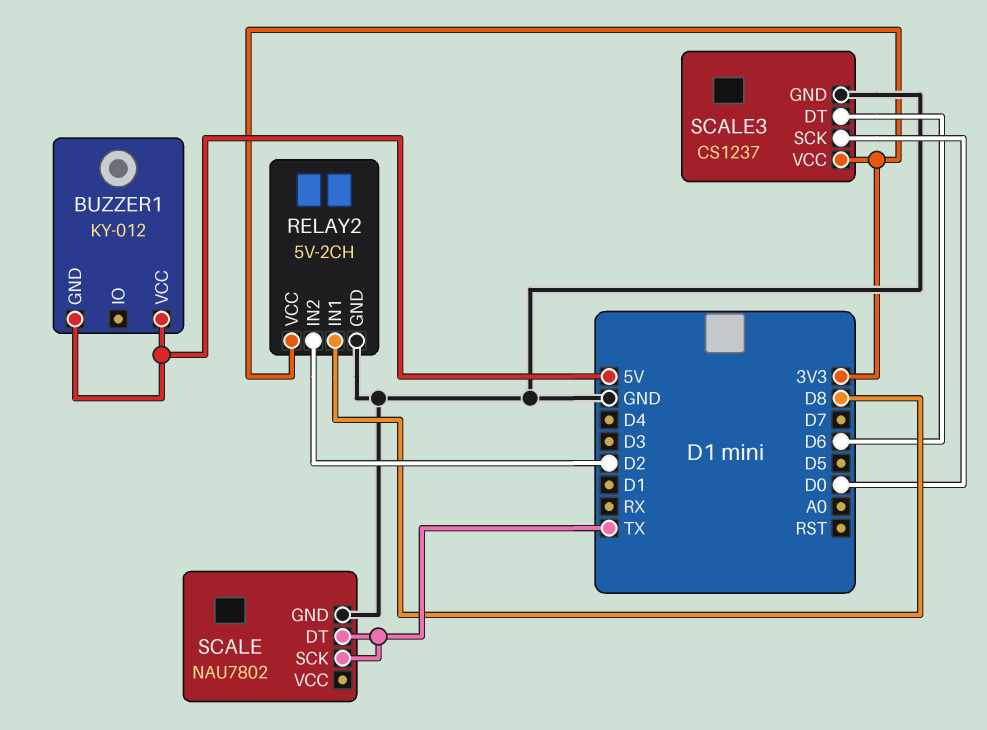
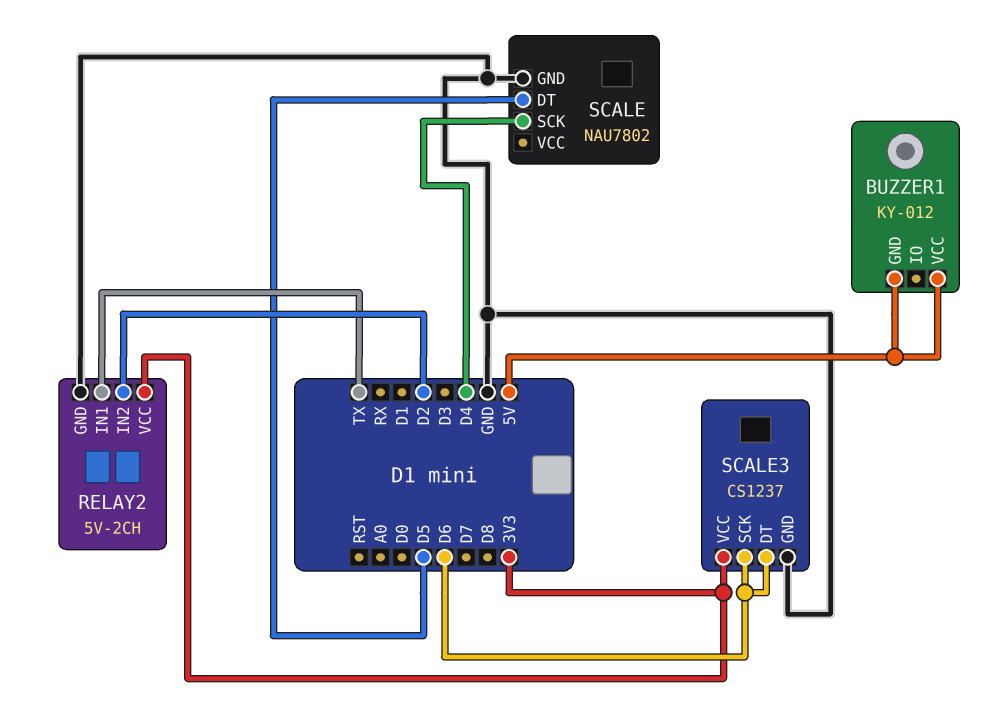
RELAY2 pin IN1: D8 -> TX
SCALE pin DT: TX -> D5
SCALE pin SCK: TX -> D4
SCALE3 pin SCK: D0 -> D6

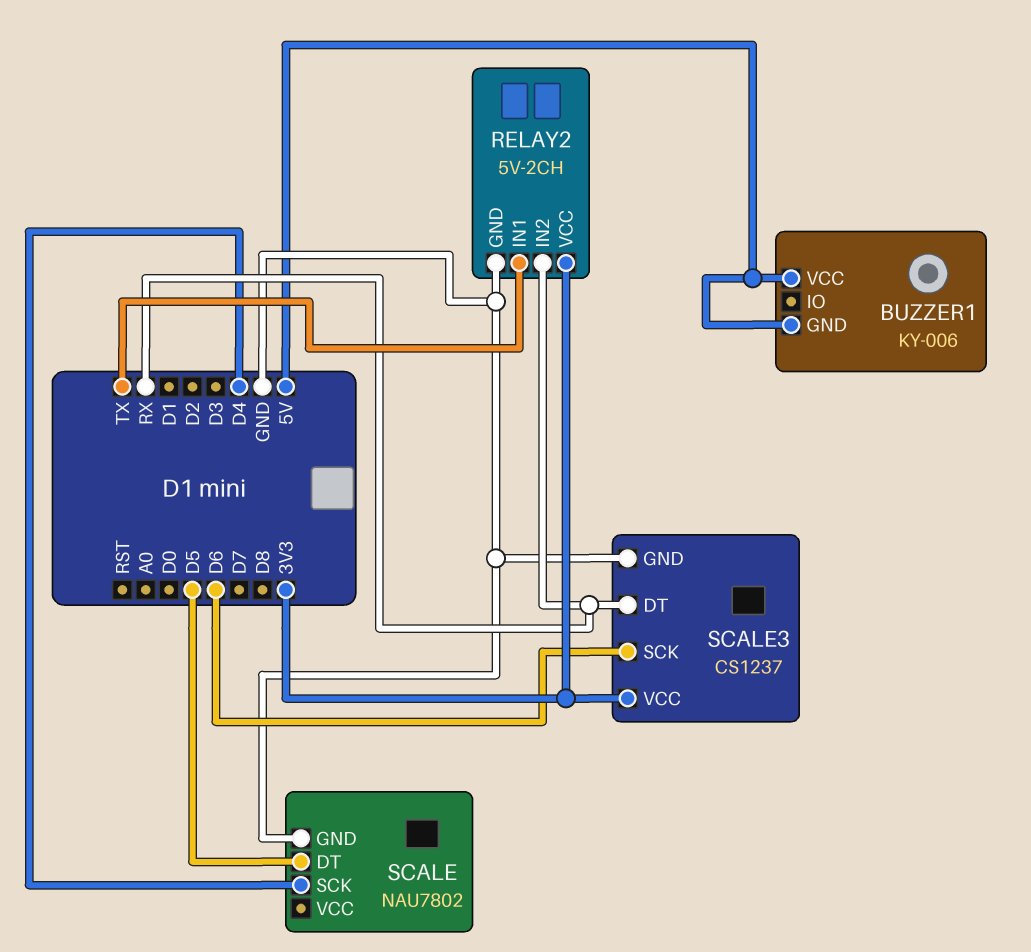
BUZZER1: KY-012 -> KY-006
RELAY2 pin IN2: D2 -> RX
SCALE3 pin DT: D6 -> RX

